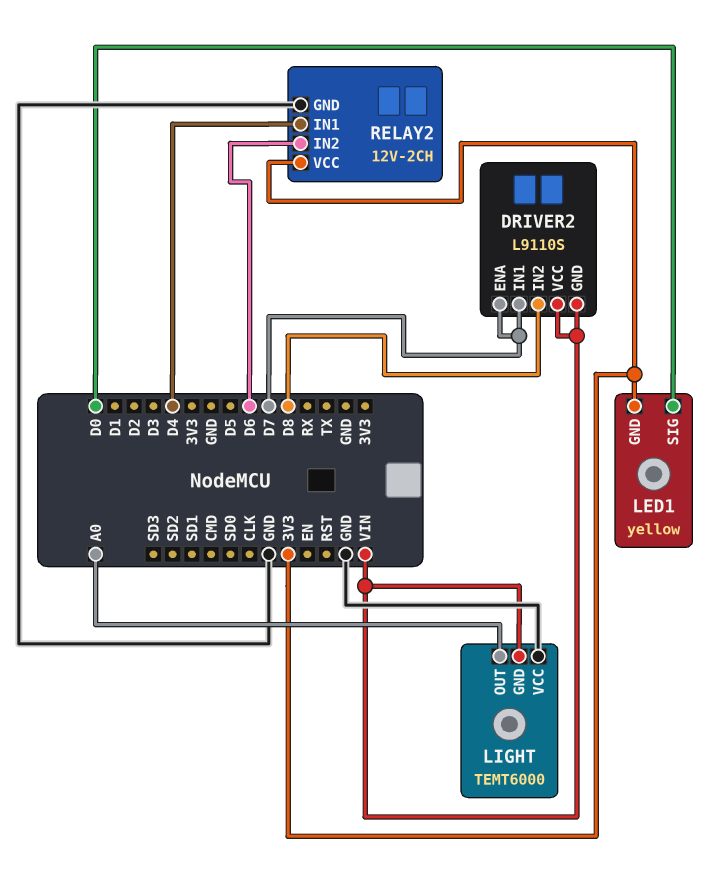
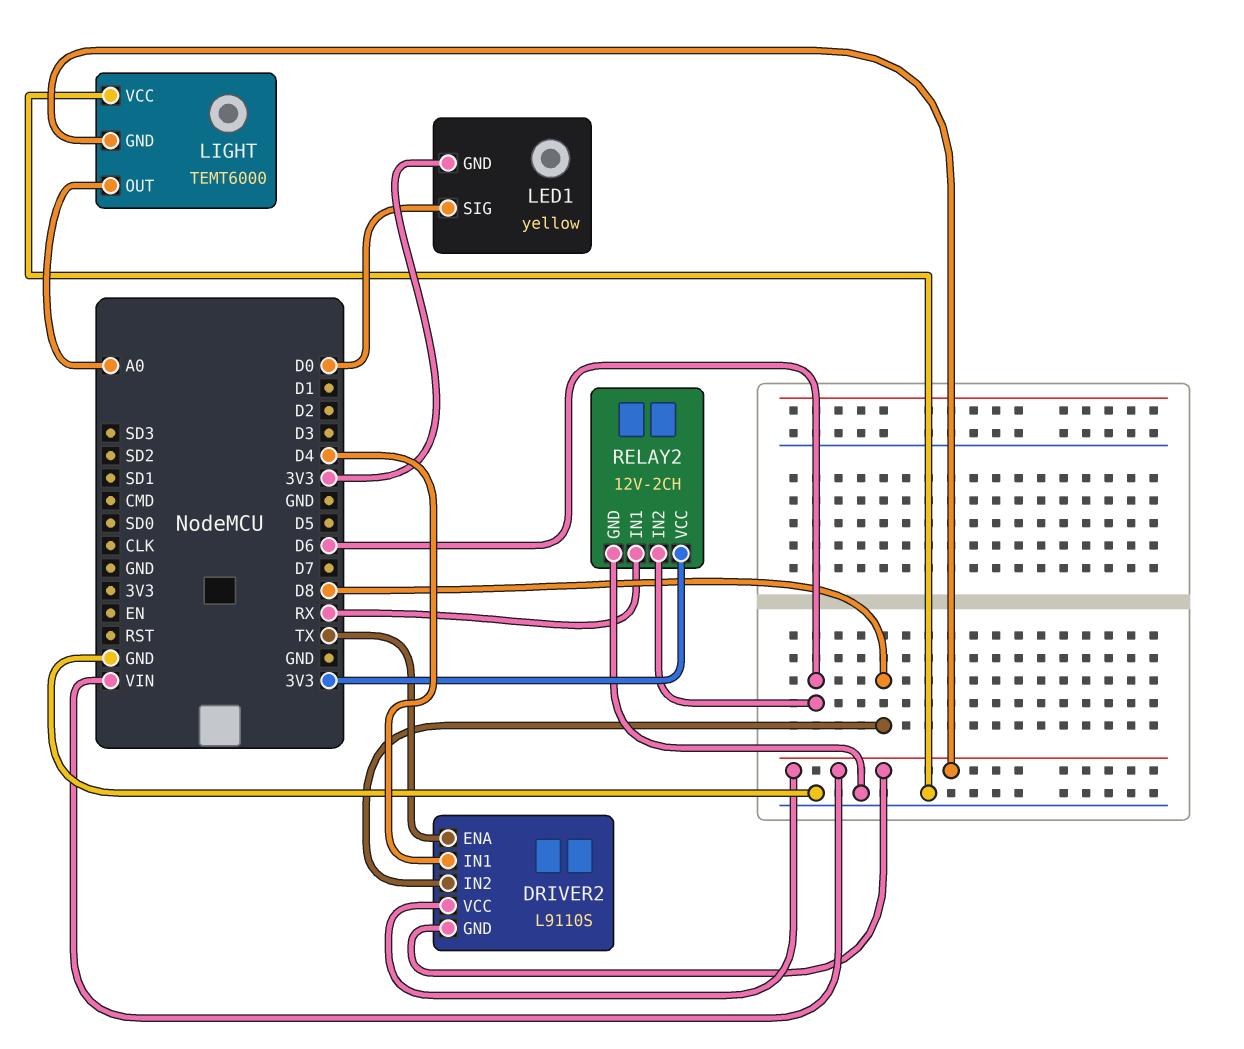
DRIVER2 pin ENA: D7 -> TX
DRIVER2 pin IN1: D7 -> D4
RELAY2 pin IN1: D4 -> RX

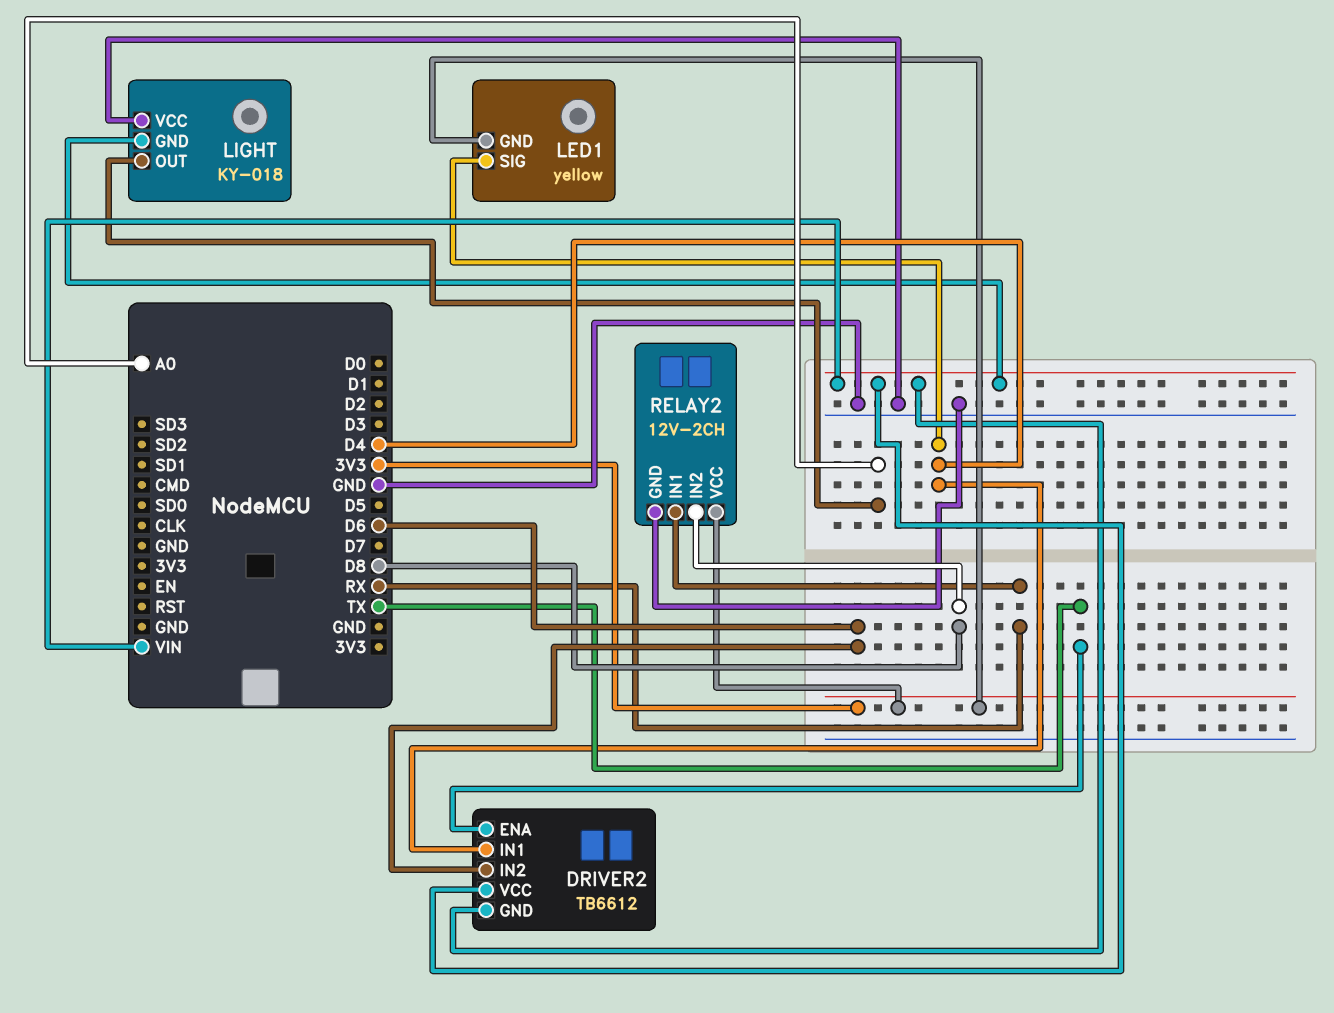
DRIVER2: L9110S -> TB6612
DRIVER2 pin IN2: D8 -> D6
LED1 pin SIG: D0 -> D4
LIGHT: TEMT6000 -> KY-018
RELAY2 pin IN2: D6 -> D8

